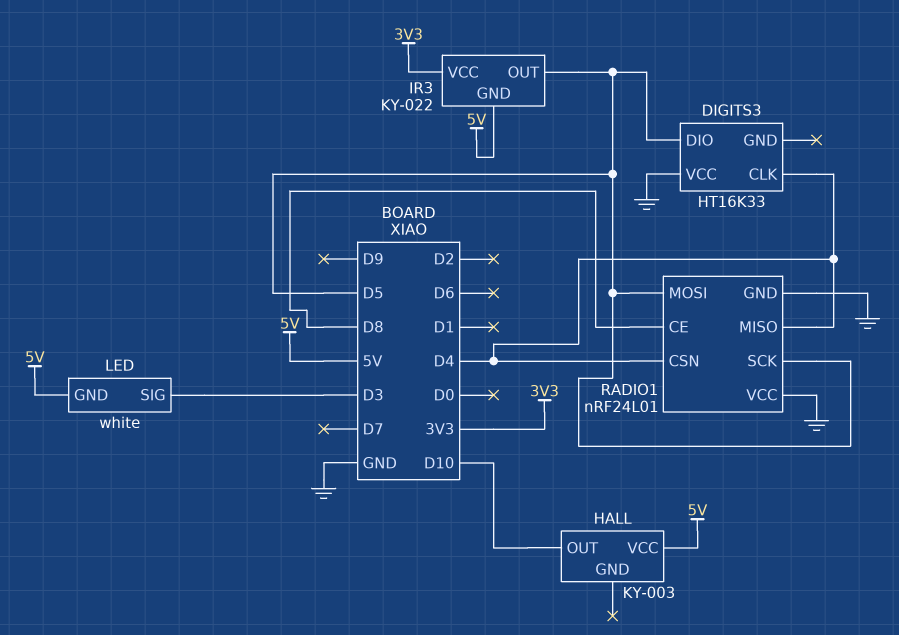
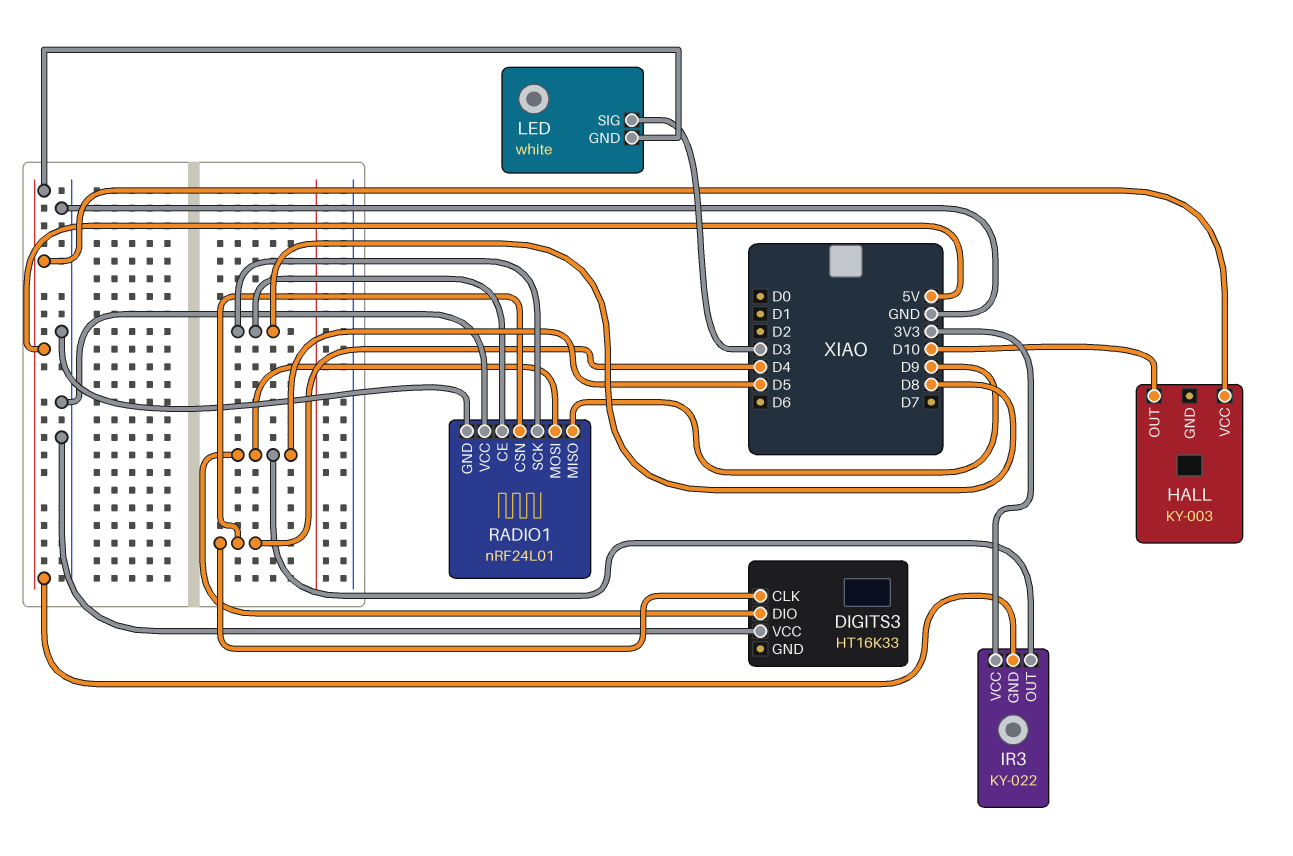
RADIO1 pin MISO: D4 -> D9
RADIO1 pin SCK: D5 -> D8

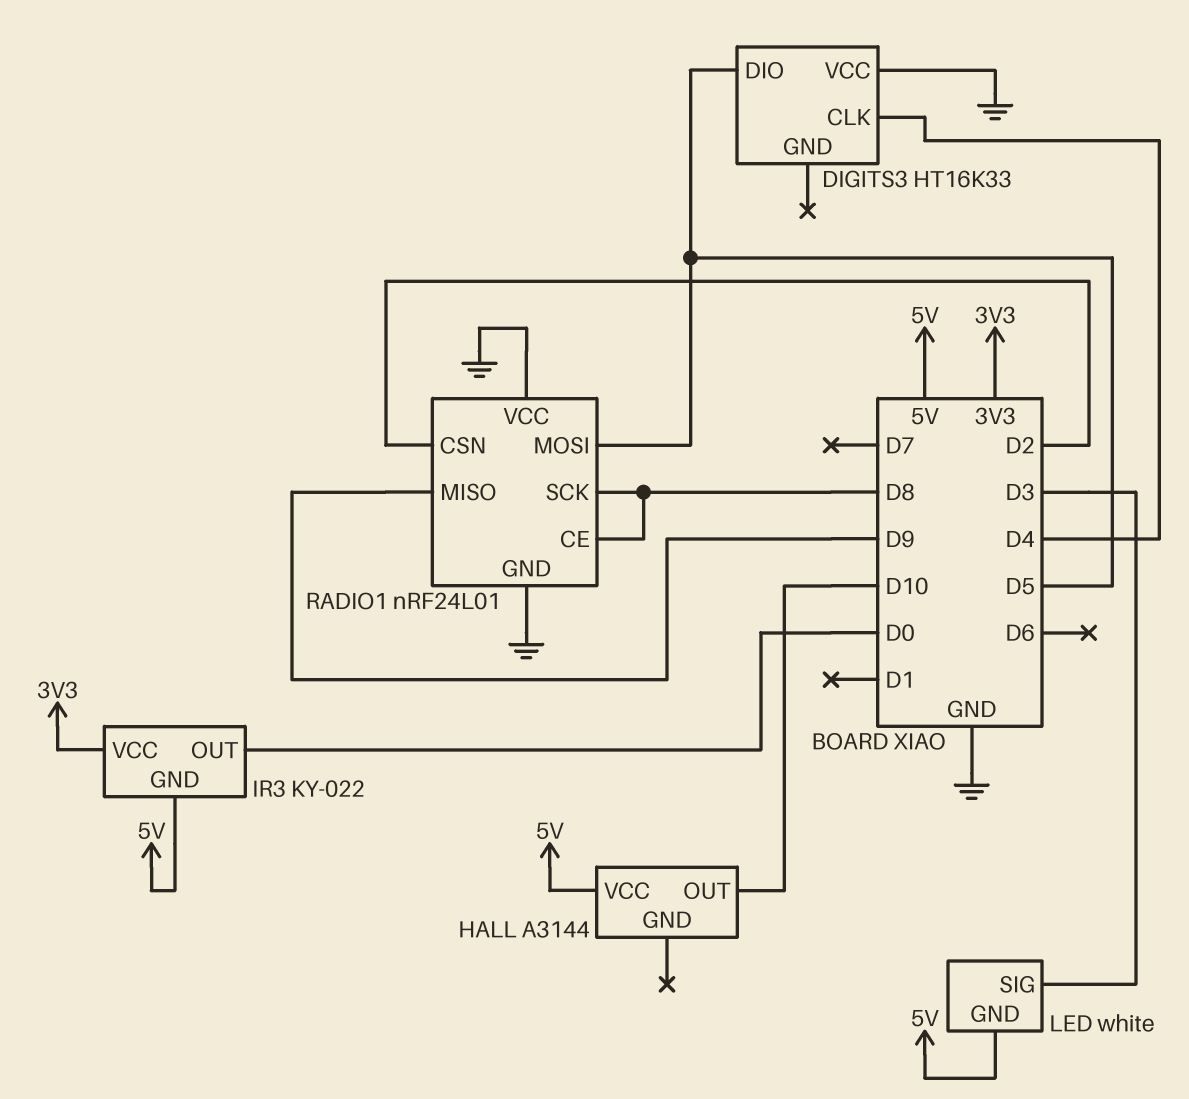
HALL: KY-003 -> A3144
IR3 pin OUT: D5 -> D0
RADIO1 pin CSN: D4 -> D2

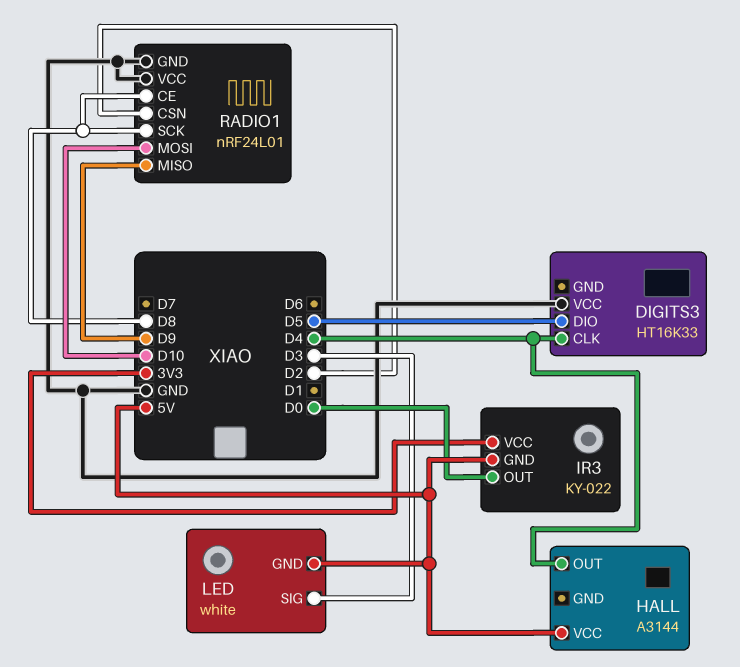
HALL pin OUT: D10 -> D4
RADIO1 pin MOSI: D5 -> D10

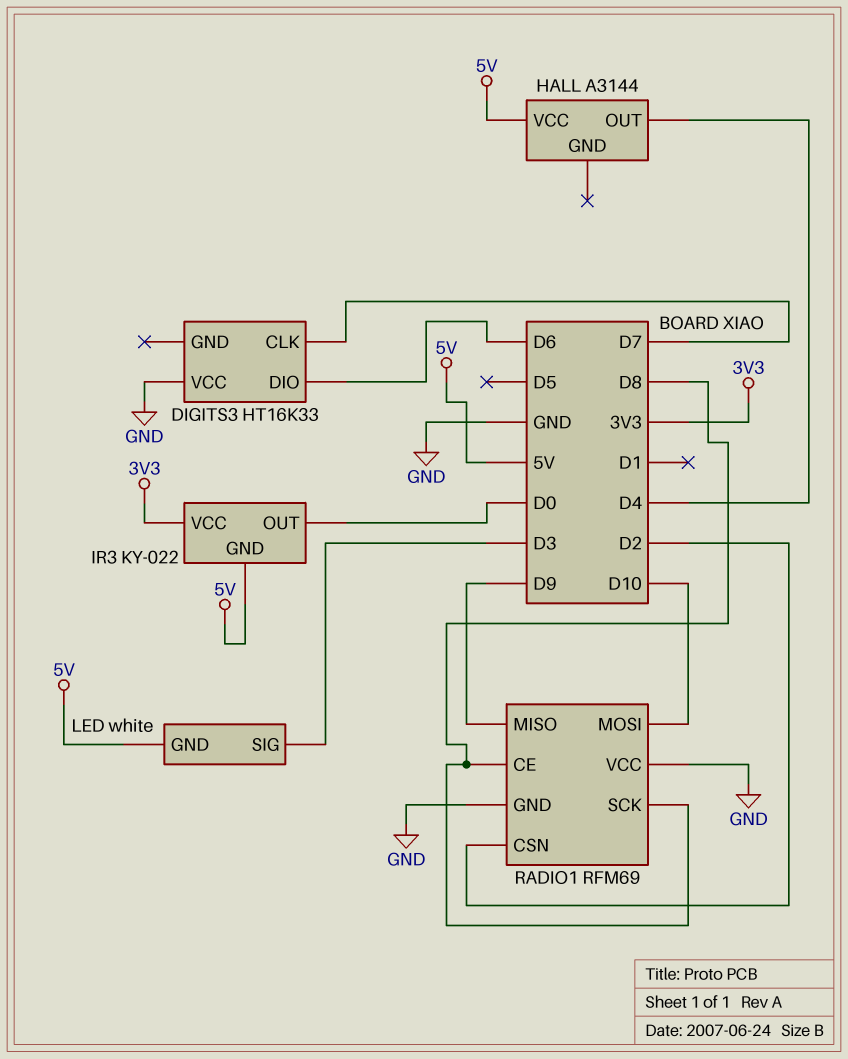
DIGITS3 pin CLK: D4 -> D7
DIGITS3 pin DIO: D5 -> D6
RADIO1: nRF24L01 -> RFM69

